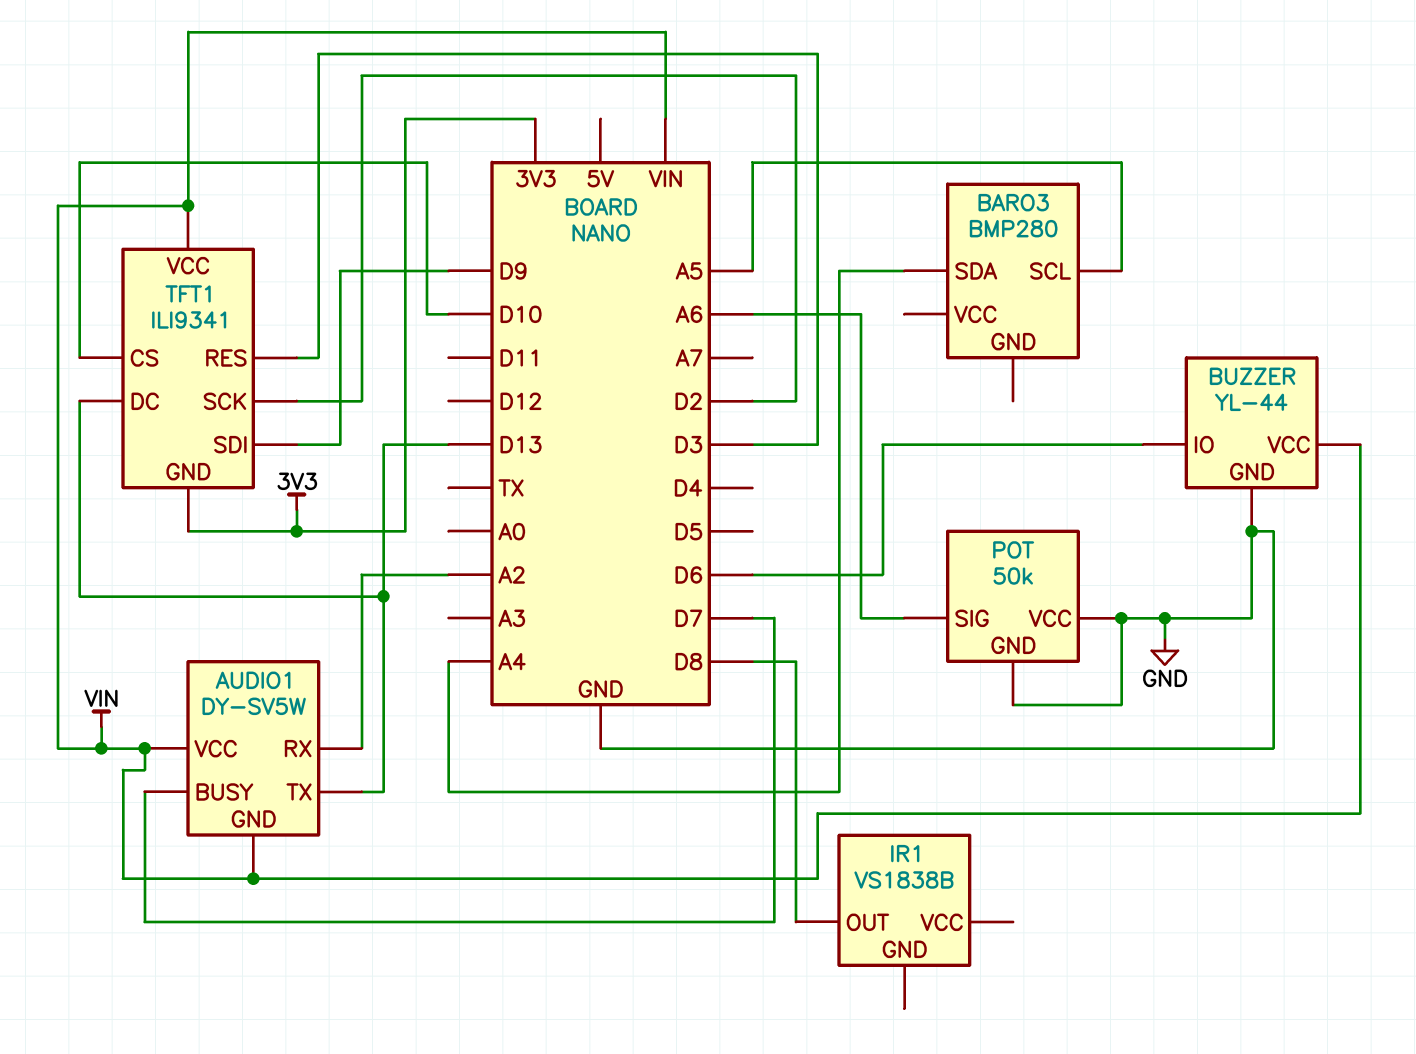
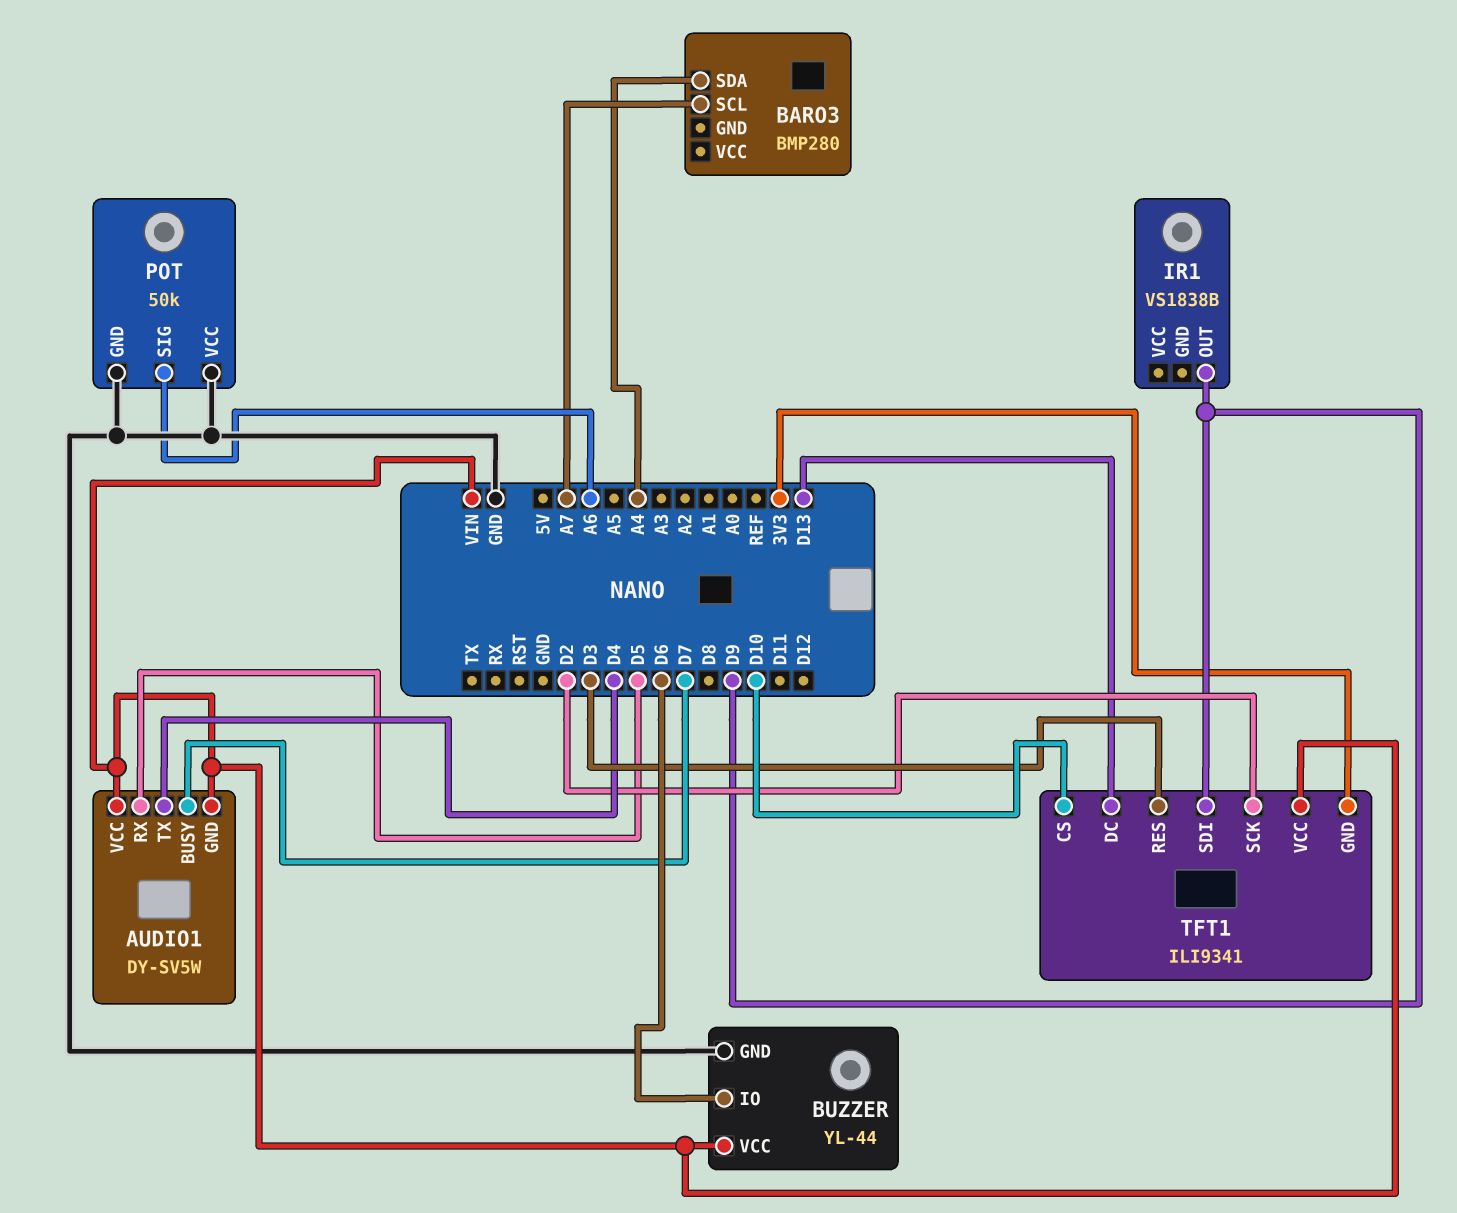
AUDIO1 pin RX: A2 -> D5
AUDIO1 pin TX: D13 -> D4
BARO3 pin SCL: A5 -> A7
IR1 pin OUT: D8 -> D9

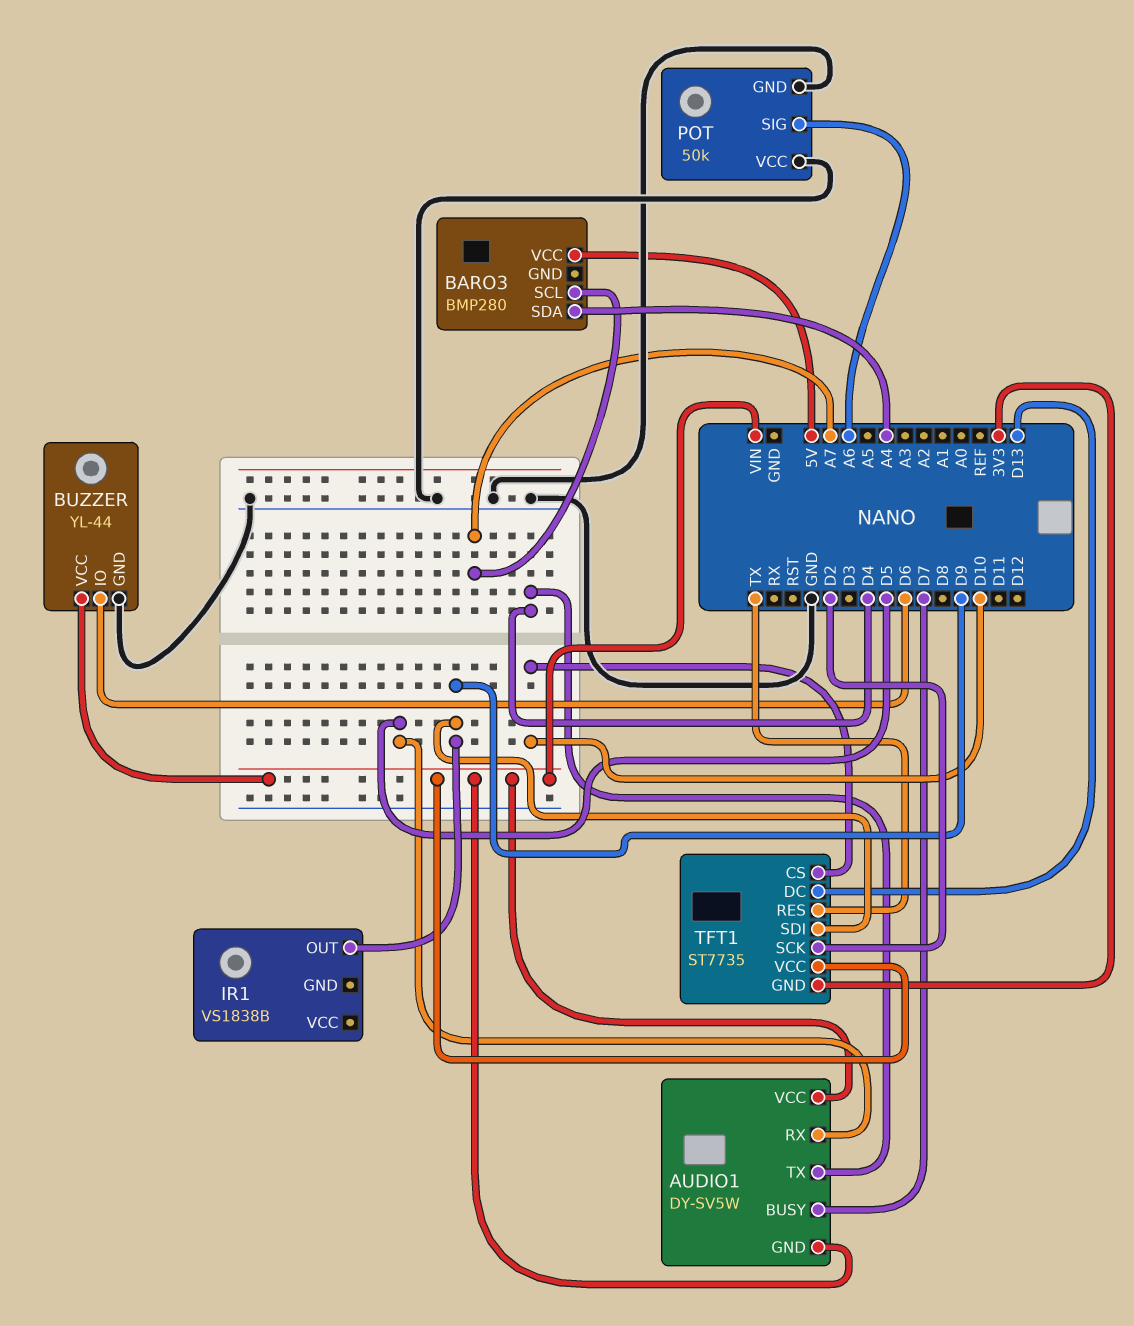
BARO3 pin VCC: none -> 5V
TFT1: ILI9341 -> ST7735
TFT1 pin RES: D3 -> TX

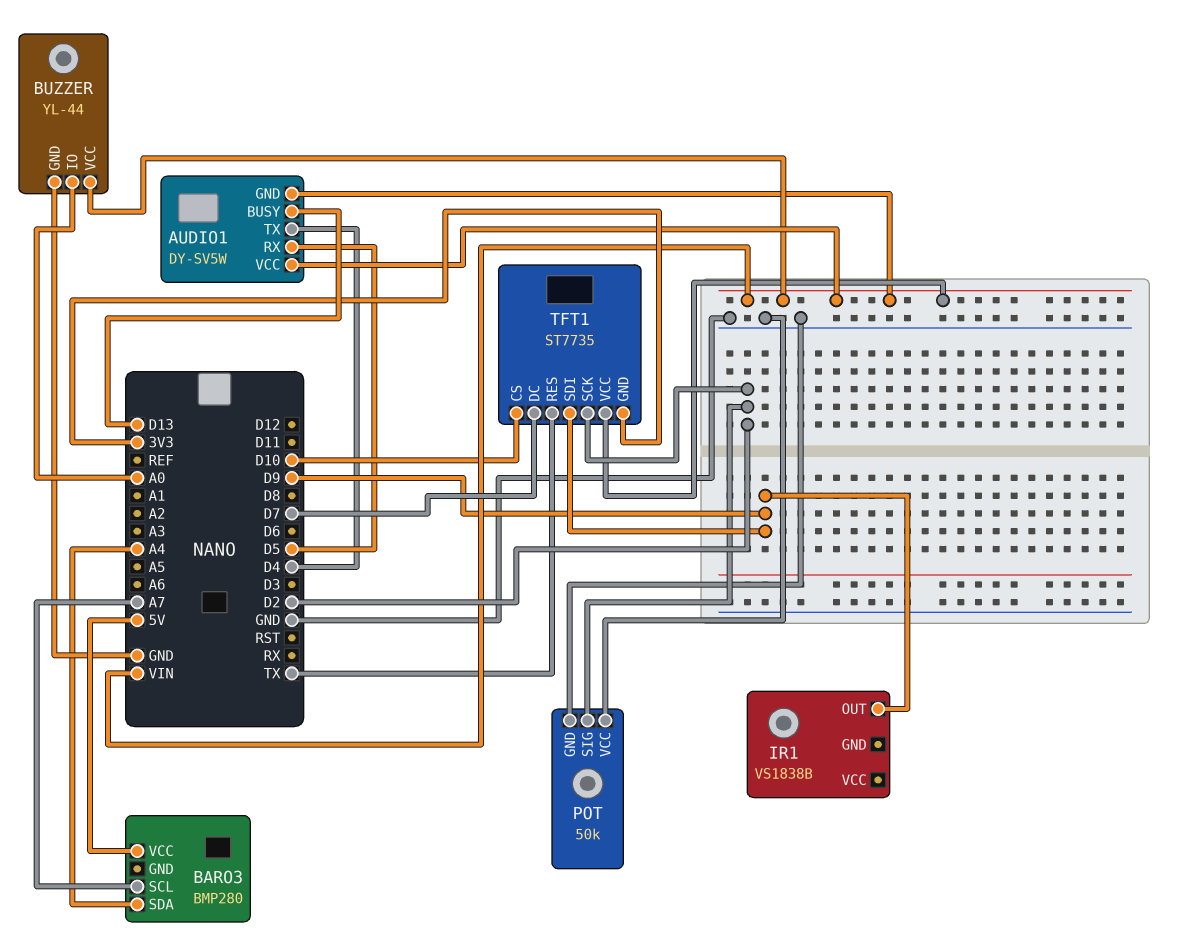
AUDIO1 pin BUSY: D7 -> D13
BUZZER pin IO: D6 -> A0
POT pin SIG: A6 -> D2
TFT1 pin DC: D13 -> D7

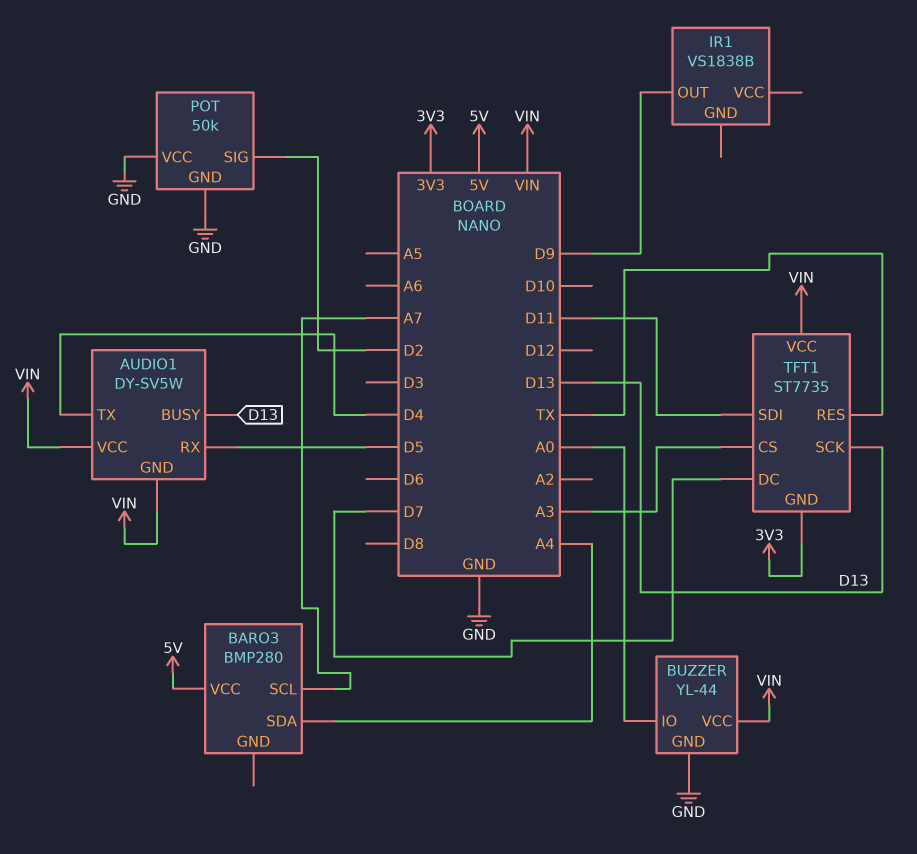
TFT1 pin CS: D10 -> A3
TFT1 pin SCK: D2 -> D13
TFT1 pin SDI: D9 -> D11

